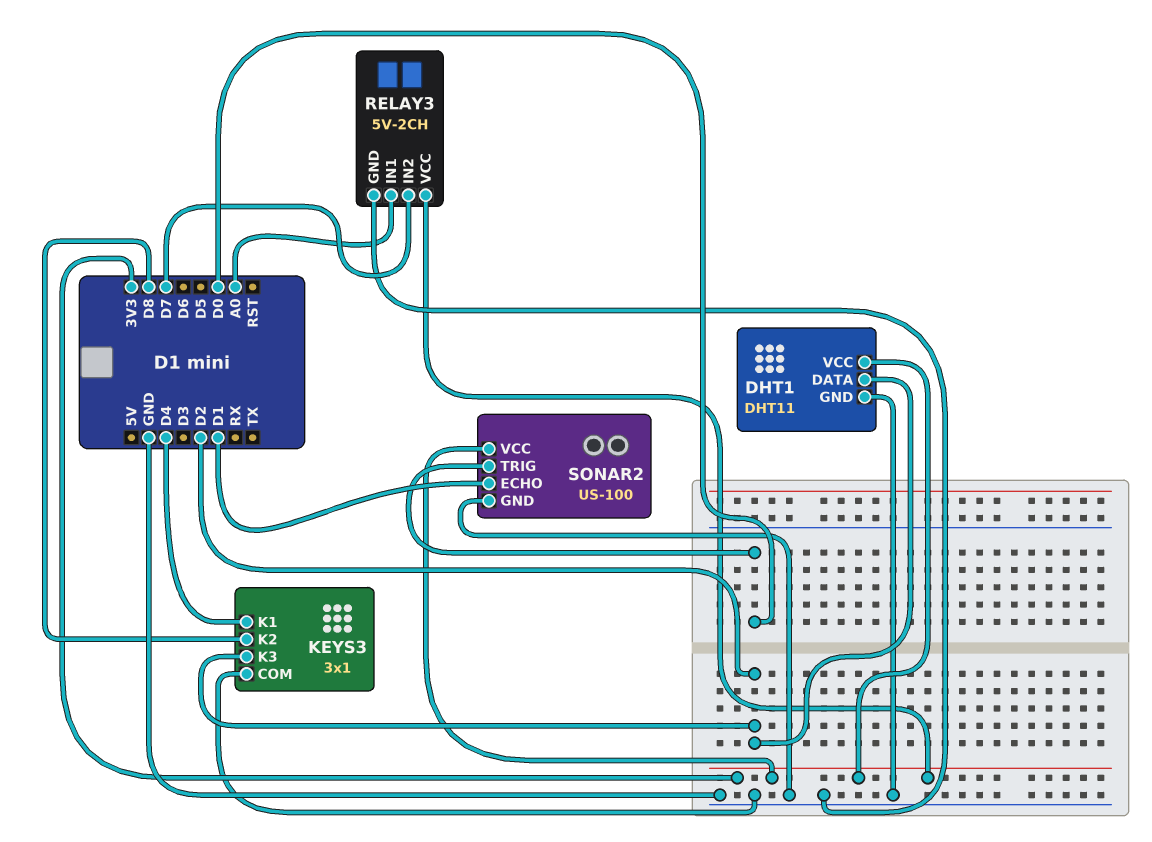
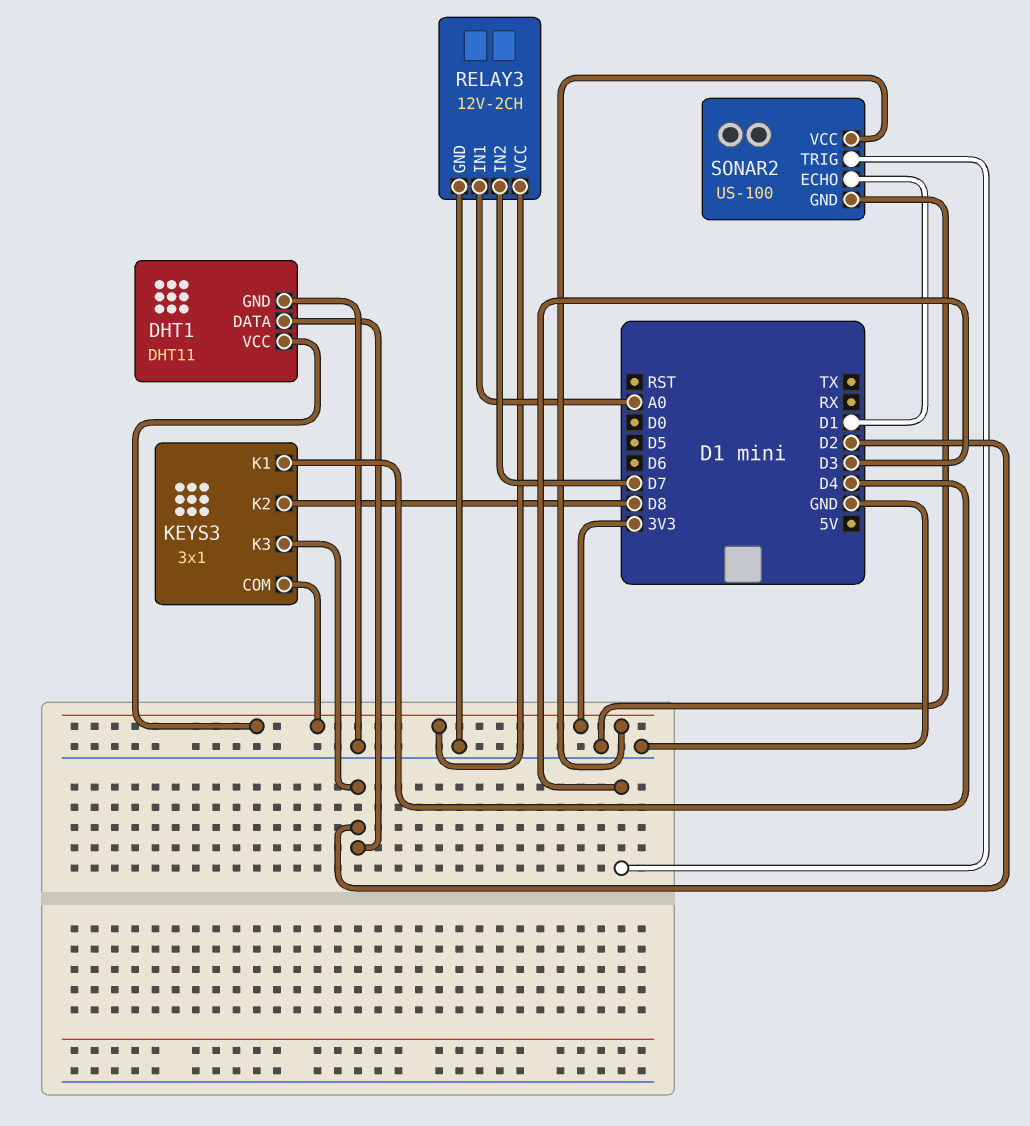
KEYS3 pin COM: GND -> 3V3
RELAY3: 5V-2CH -> 12V-2CH
SONAR2 pin TRIG: D0 -> D3

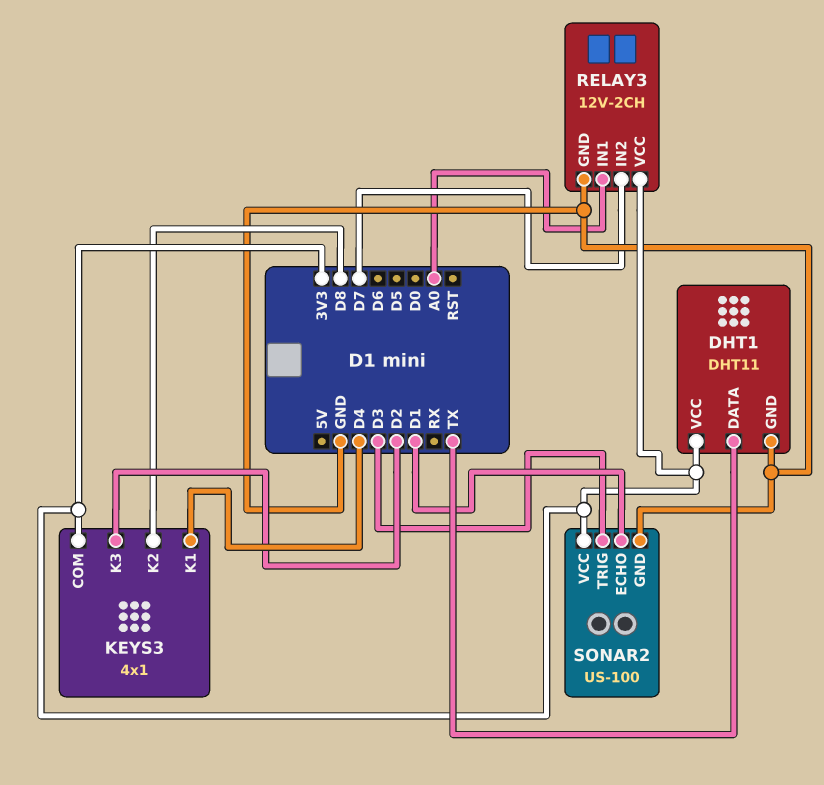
DHT1 pin DATA: D2 -> TX
KEYS3: 3x1 -> 4x1

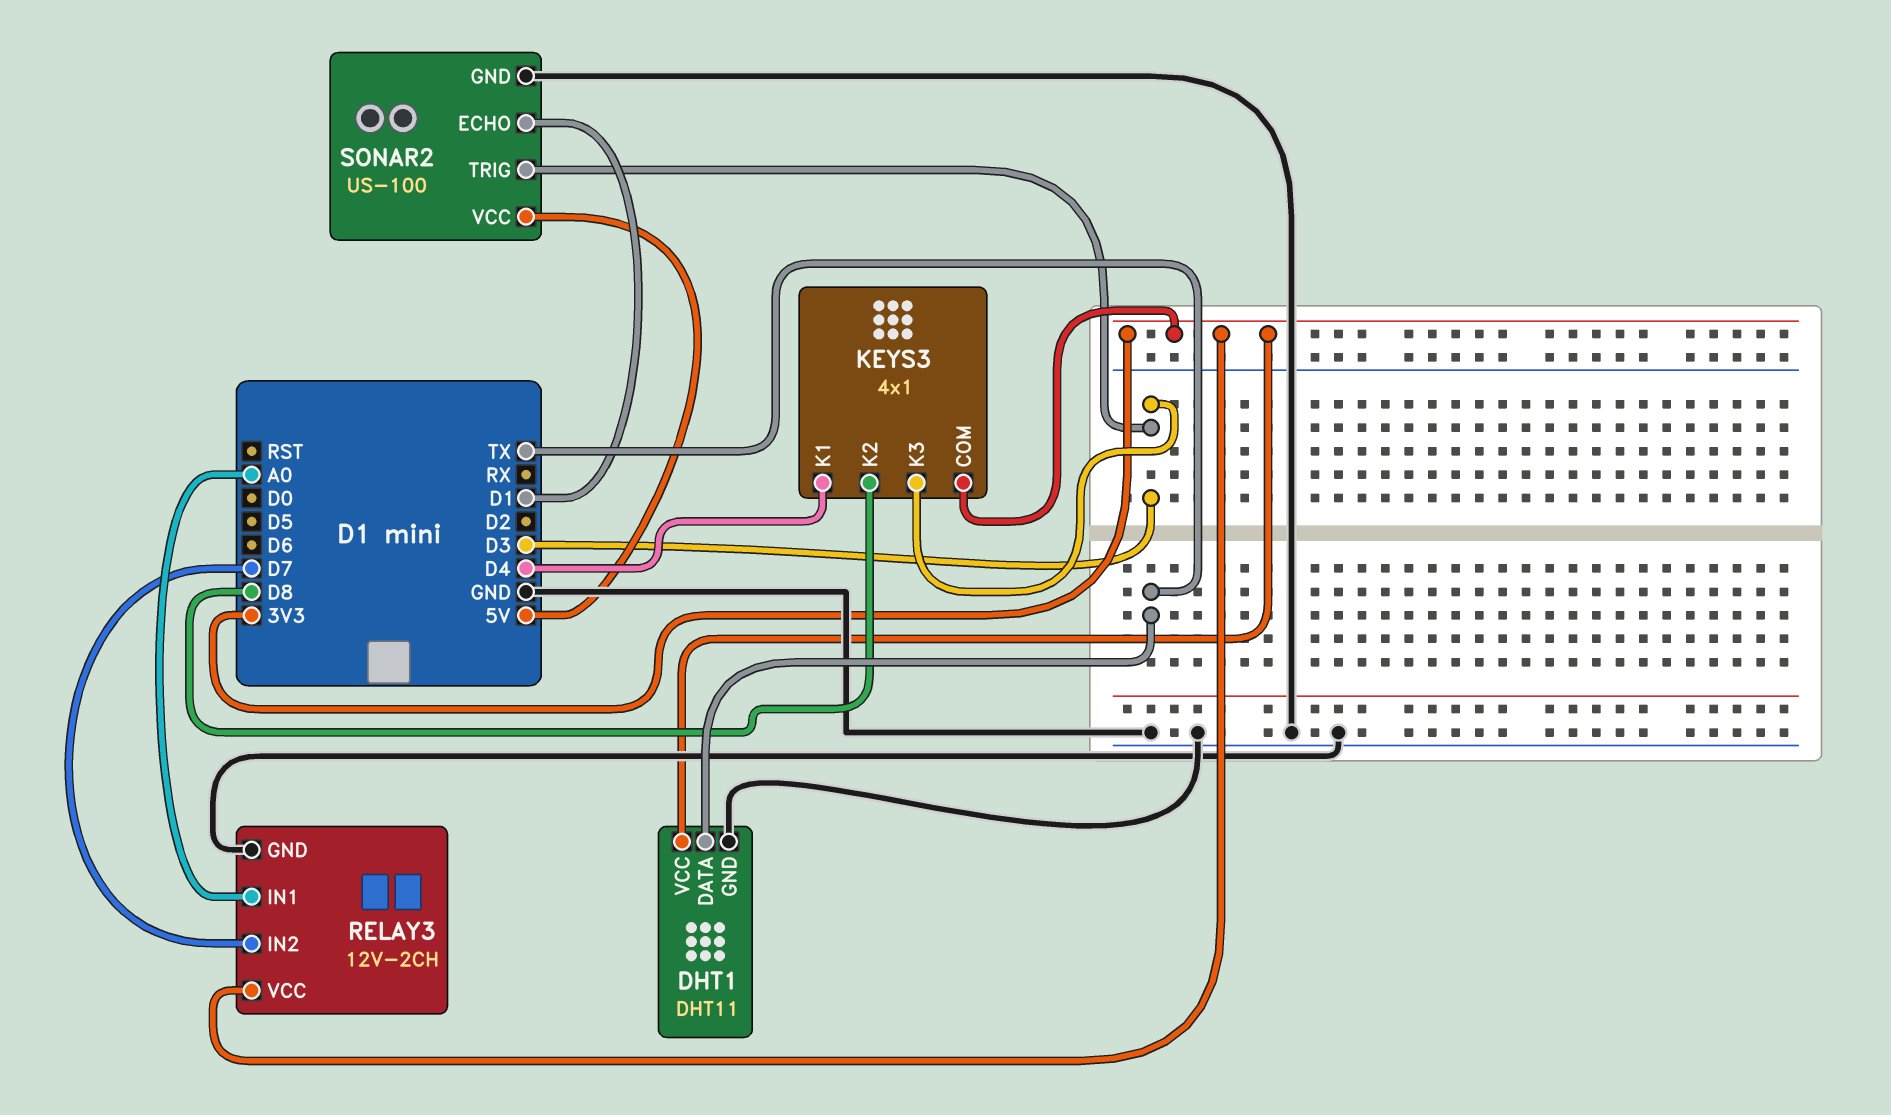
KEYS3 pin K3: D2 -> D3
SONAR2 pin VCC: 3V3 -> 5V

